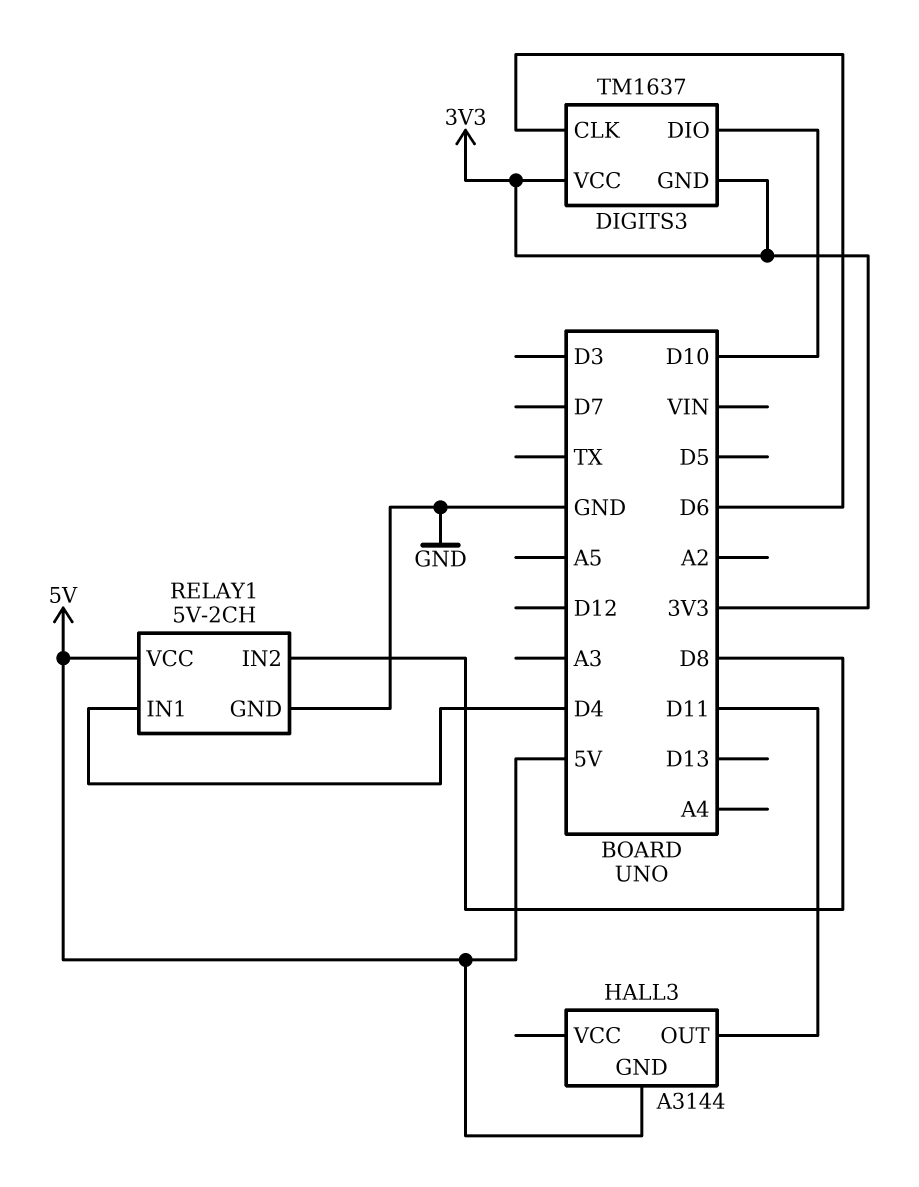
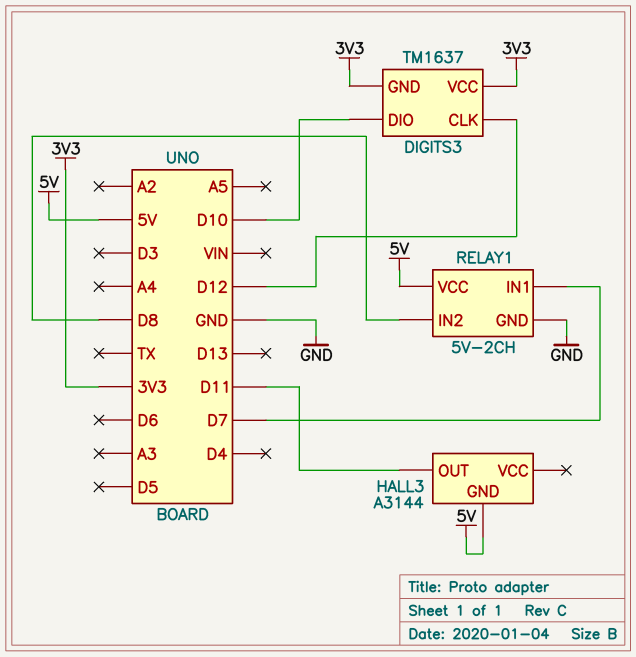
DIGITS3 pin CLK: D6 -> D12
RELAY1 pin IN1: D4 -> D7

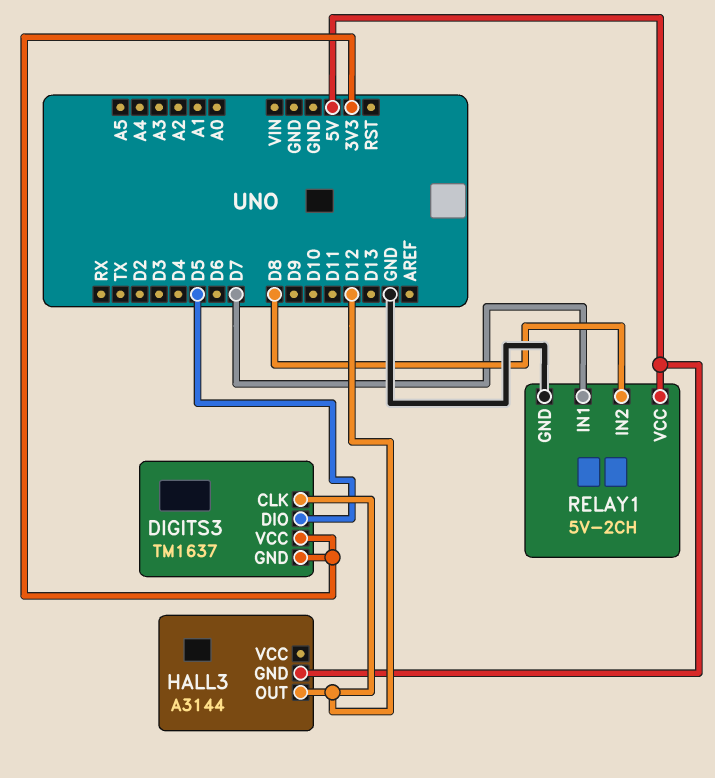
DIGITS3 pin DIO: D10 -> D5
HALL3 pin OUT: D11 -> D12

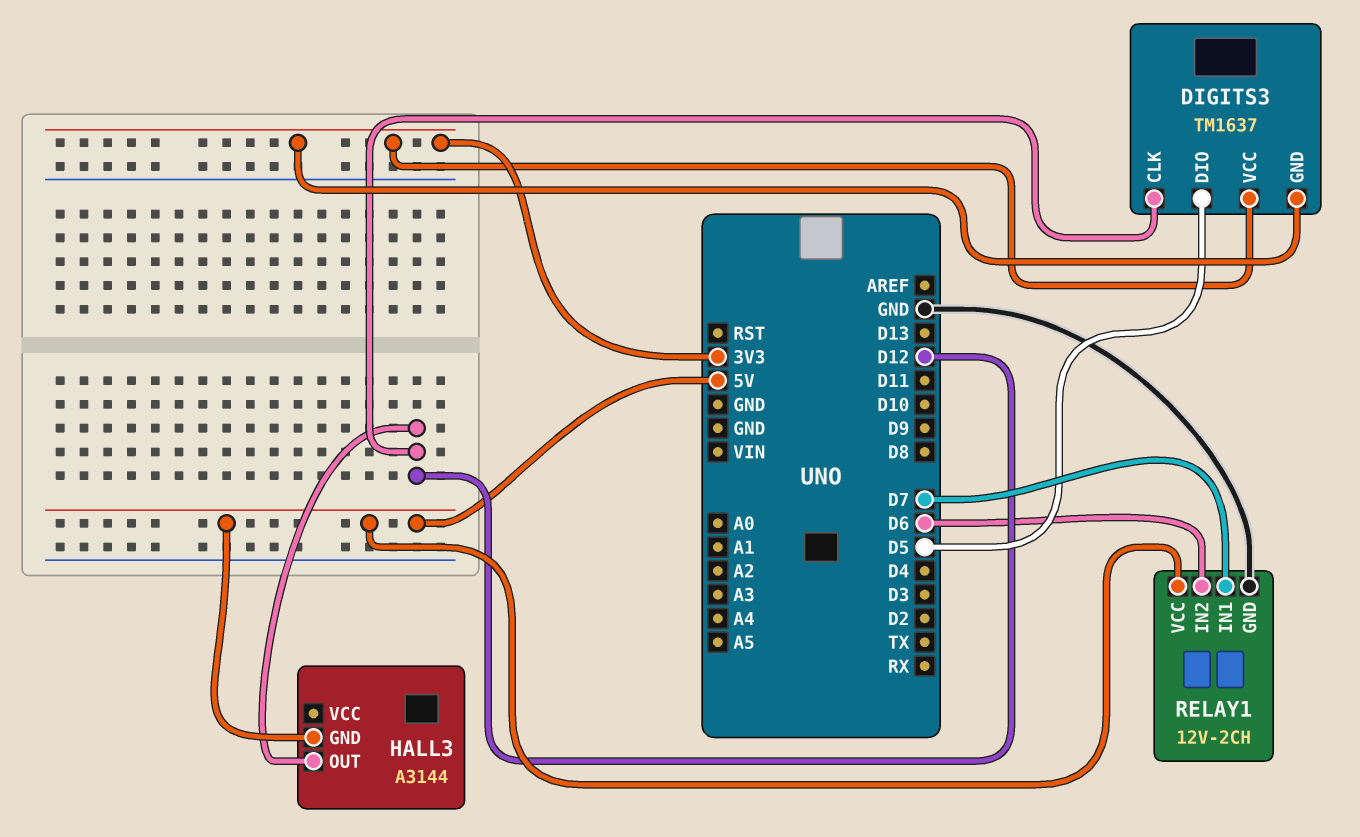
RELAY1: 5V-2CH -> 12V-2CH
RELAY1 pin IN2: D8 -> D6

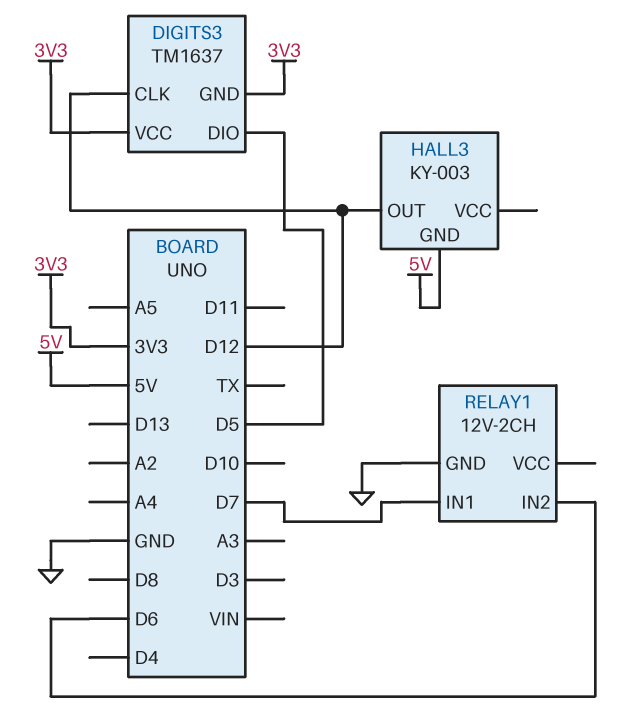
HALL3: A3144 -> KY-003
RELAY1 pin VCC: 5V -> none

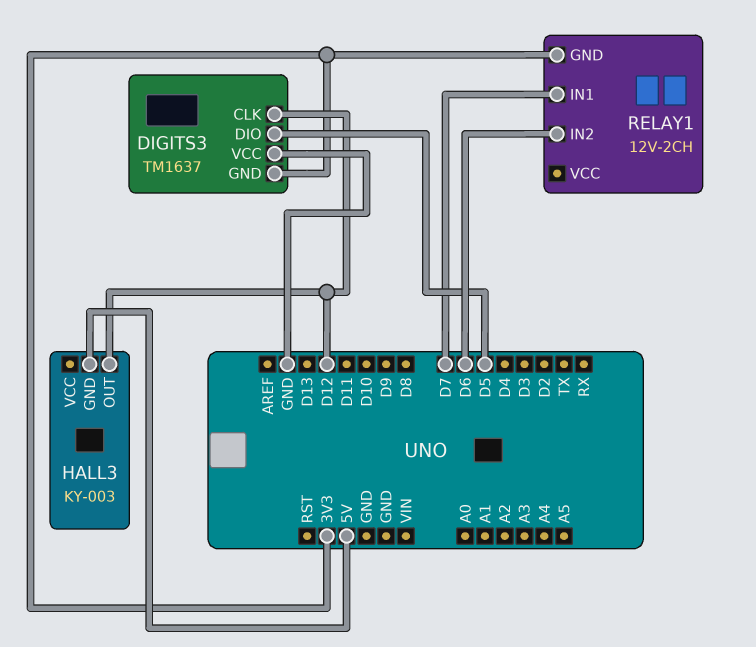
DIGITS3 pin VCC: 3V3 -> GND
RELAY1 pin GND: GND -> 3V3

